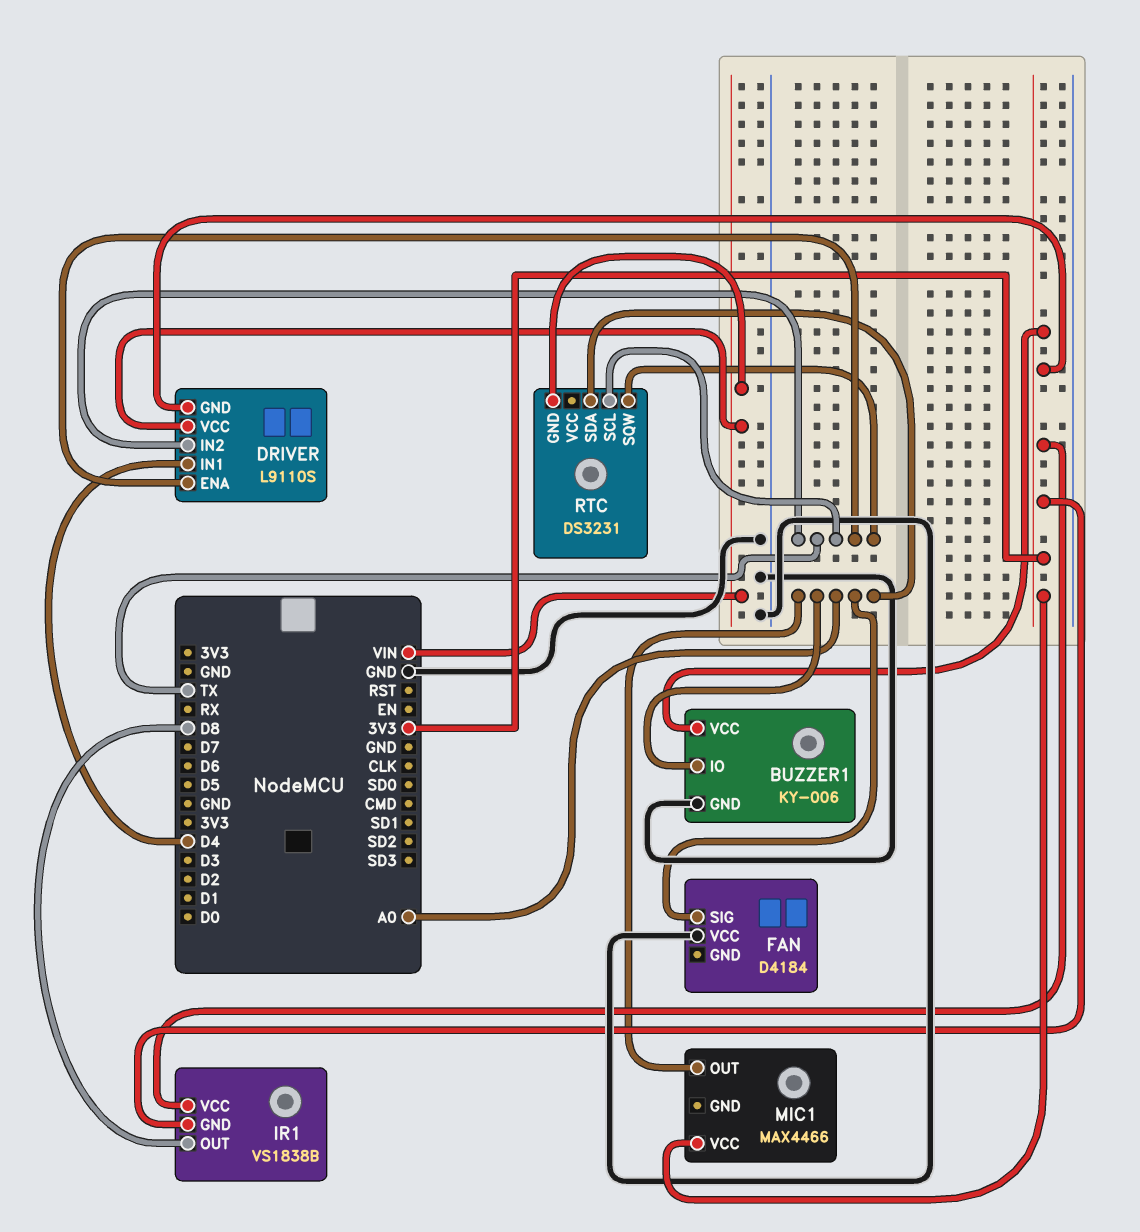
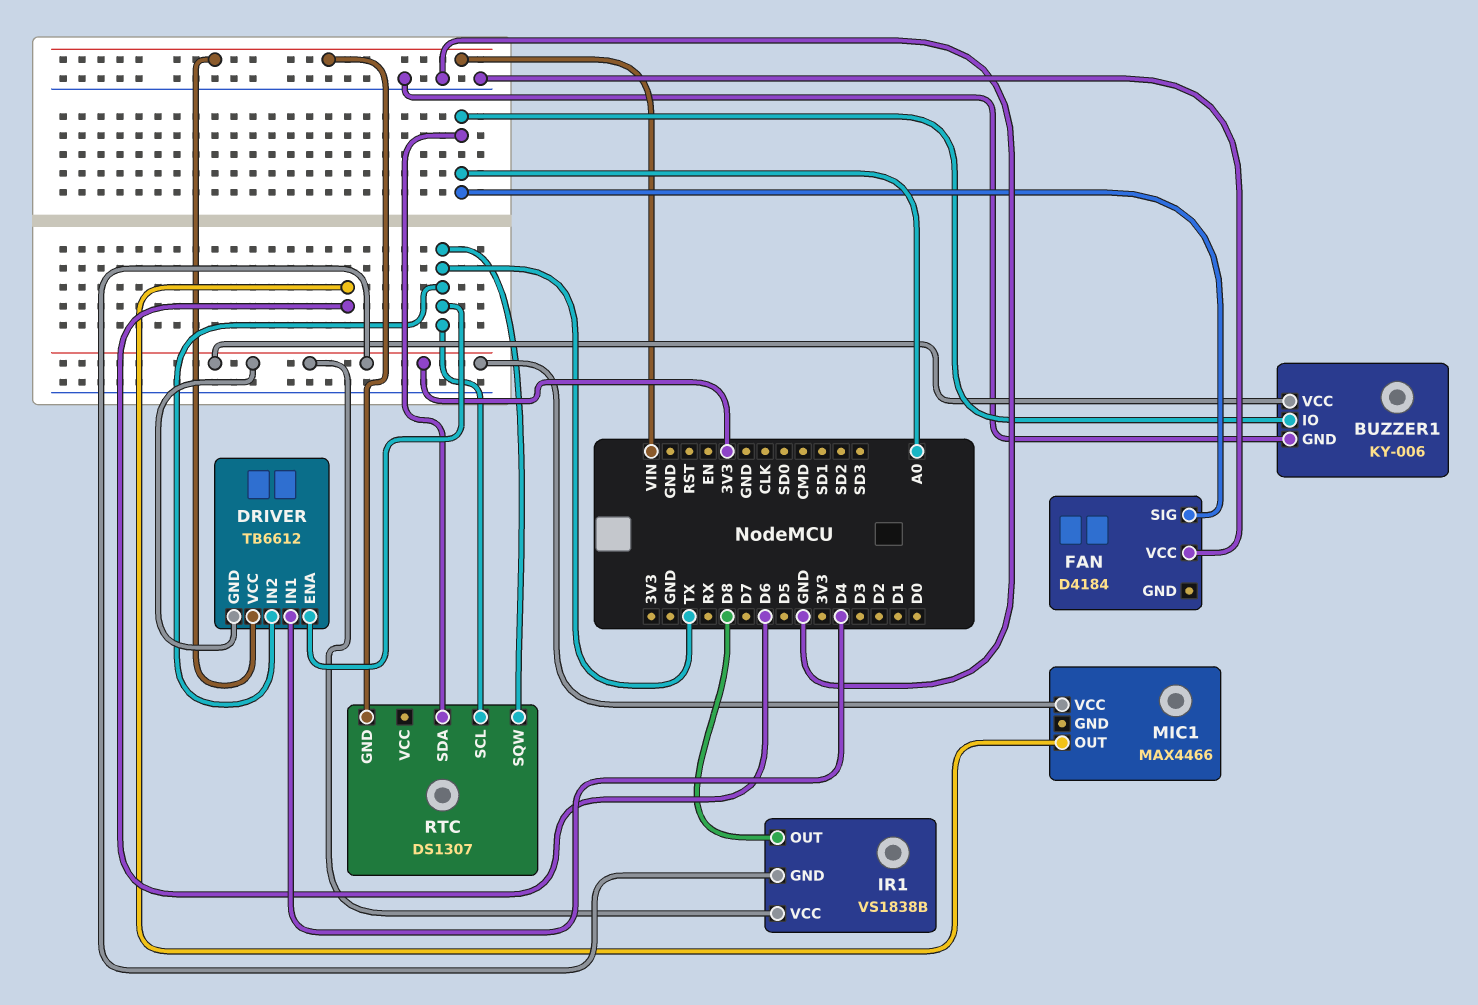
DRIVER: L9110S -> TB6612
MIC1 pin OUT: A0 -> D6
RTC: DS3231 -> DS1307

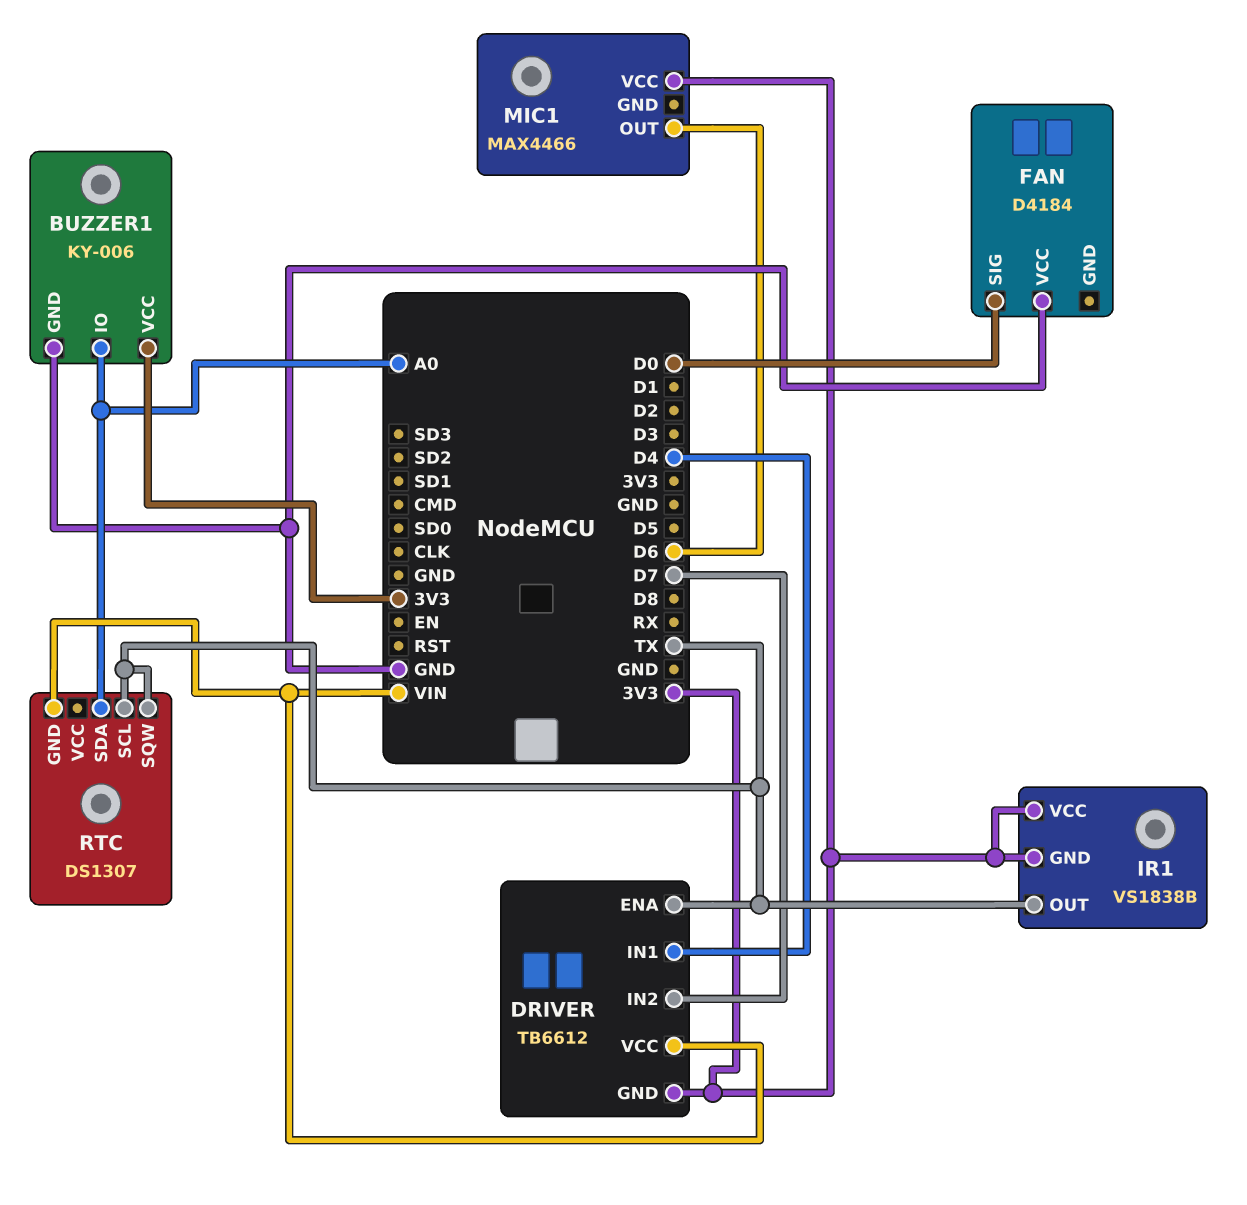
DRIVER pin IN2: TX -> D7
FAN pin SIG: A0 -> D0
IR1 pin OUT: D8 -> TX

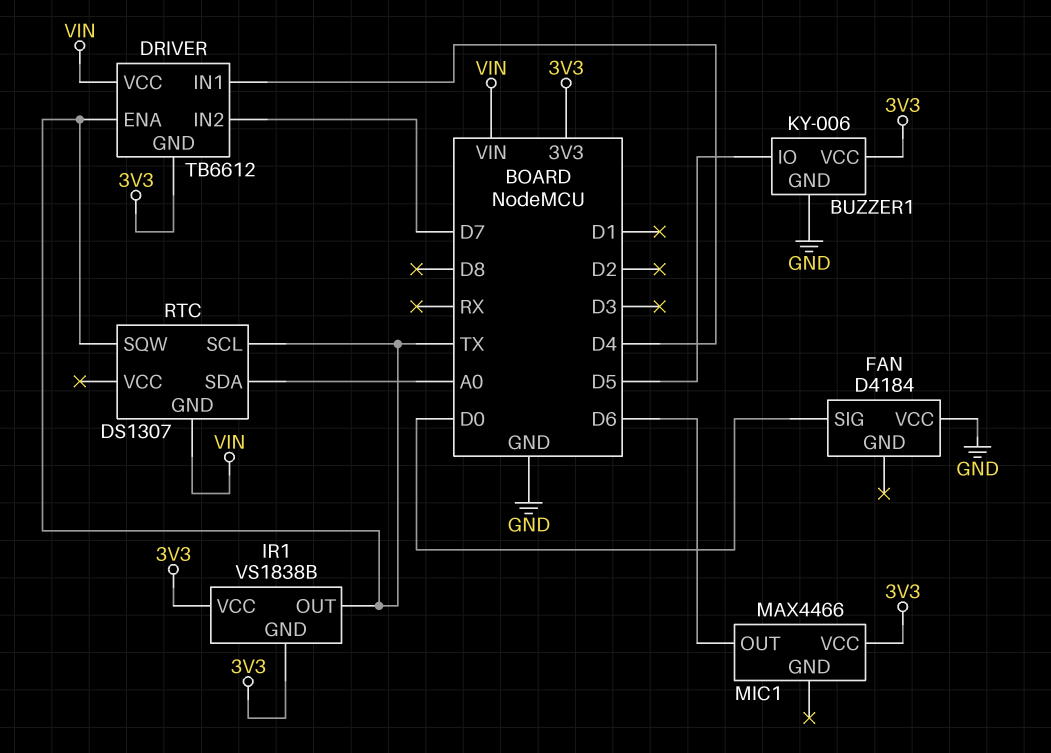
BUZZER1 pin IO: A0 -> D5

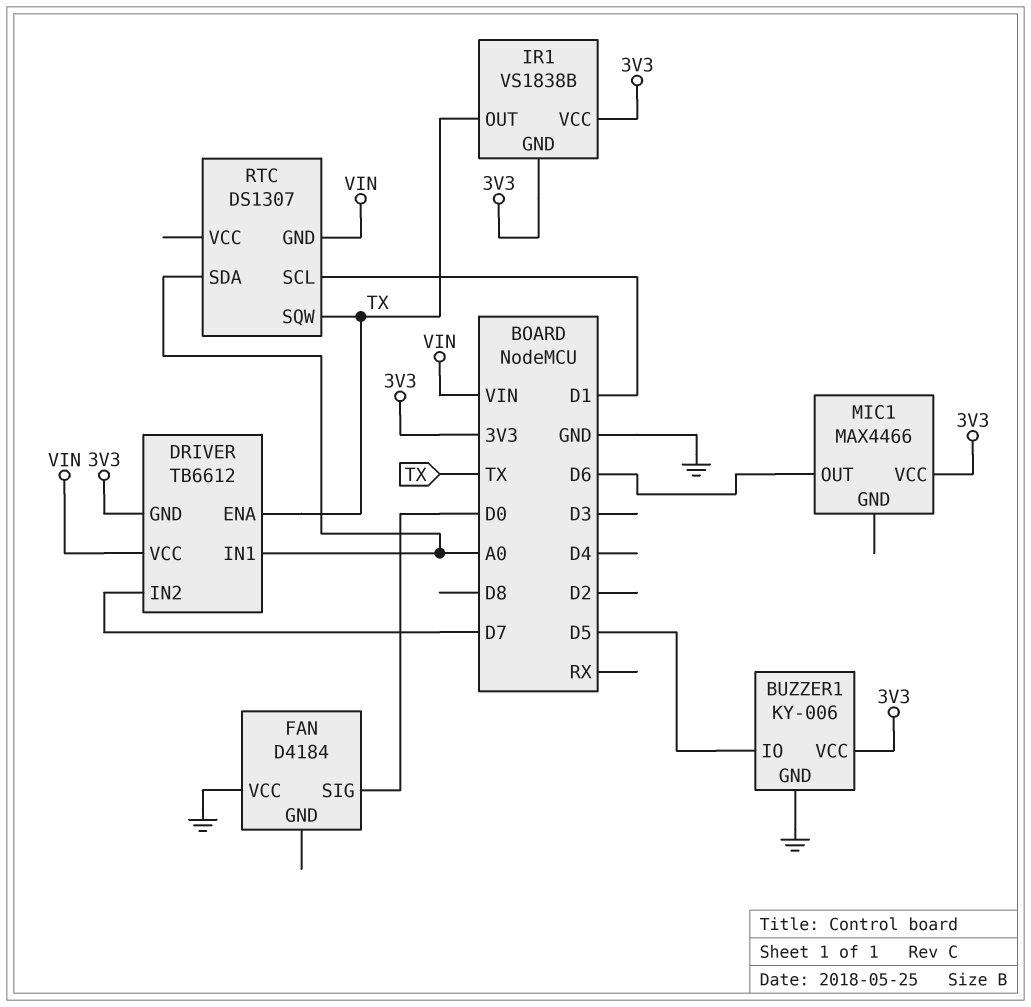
DRIVER pin IN1: D4 -> A0
RTC pin SCL: TX -> D1

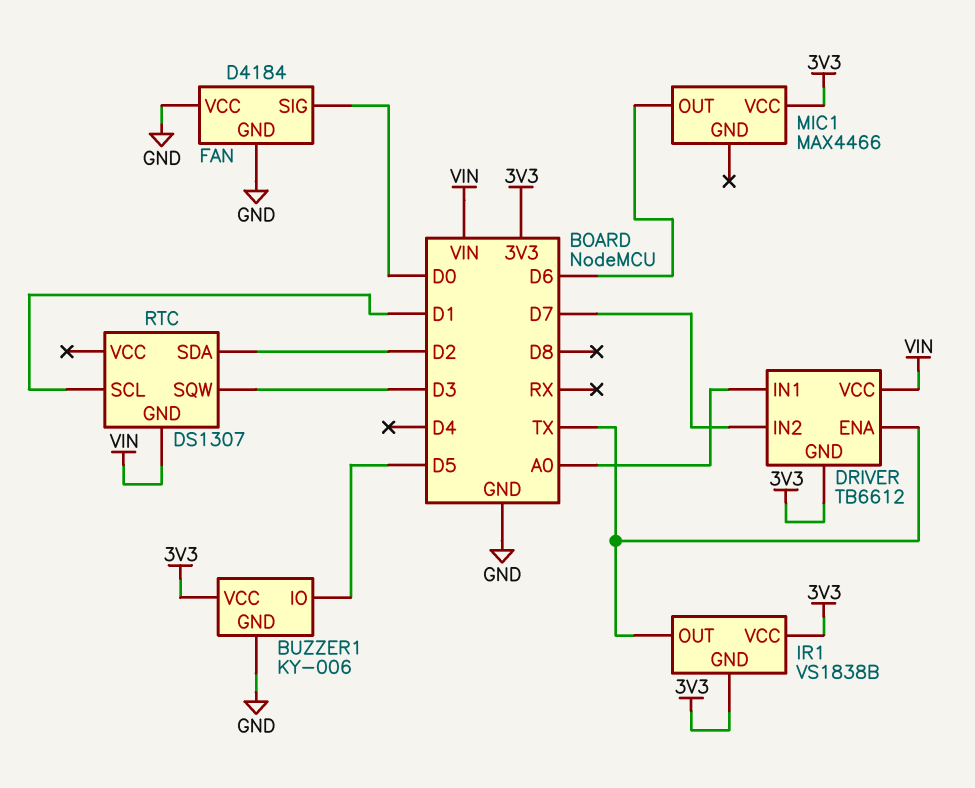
FAN pin GND: none -> GND
RTC pin SDA: A0 -> D2
RTC pin SQW: TX -> D3

